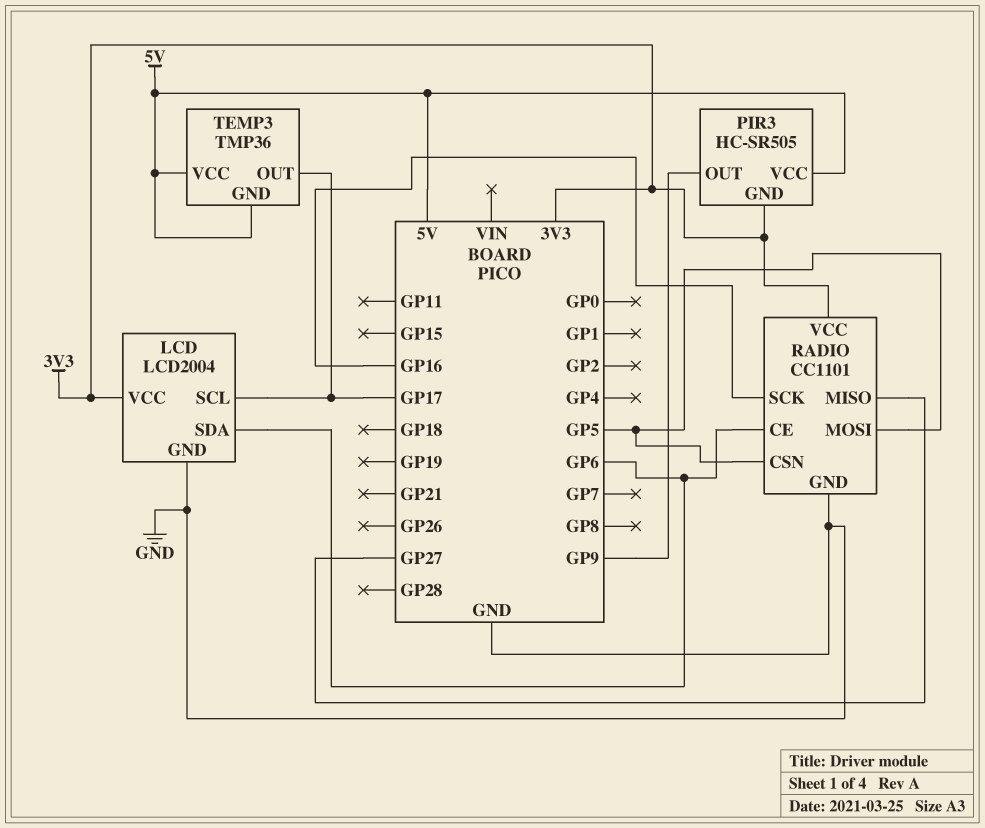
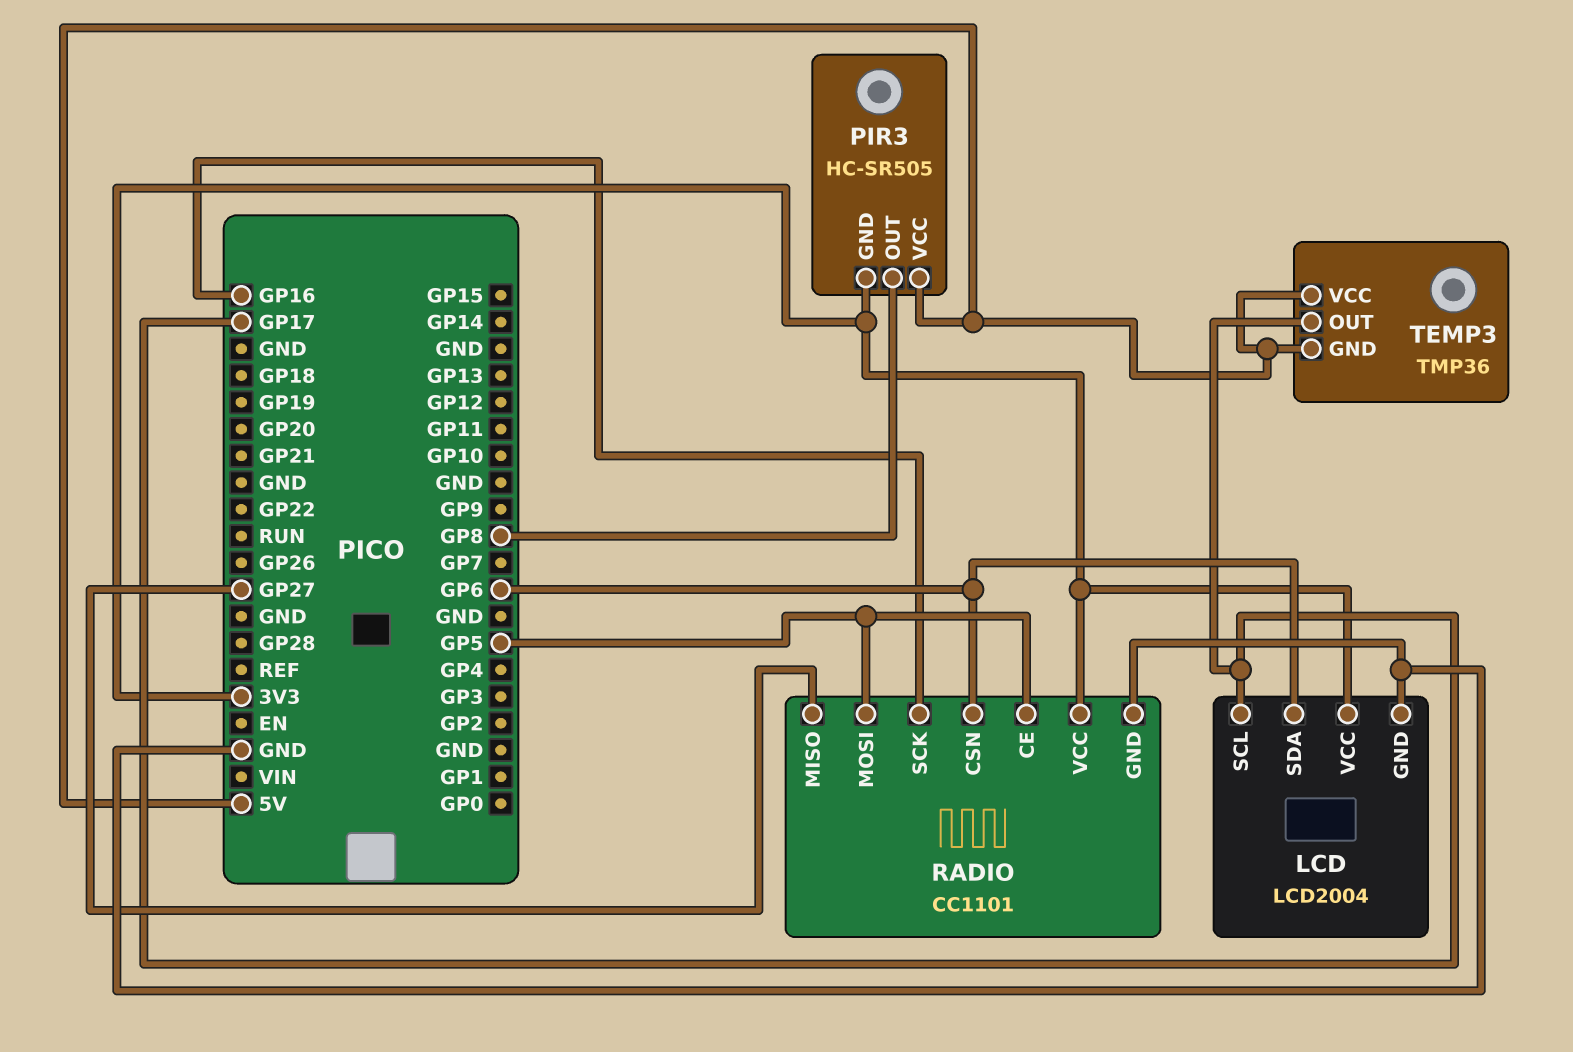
PIR3 pin OUT: GP9 -> GP8
RADIO pin CE: GP6 -> GP5
RADIO pin CSN: GP5 -> GP6

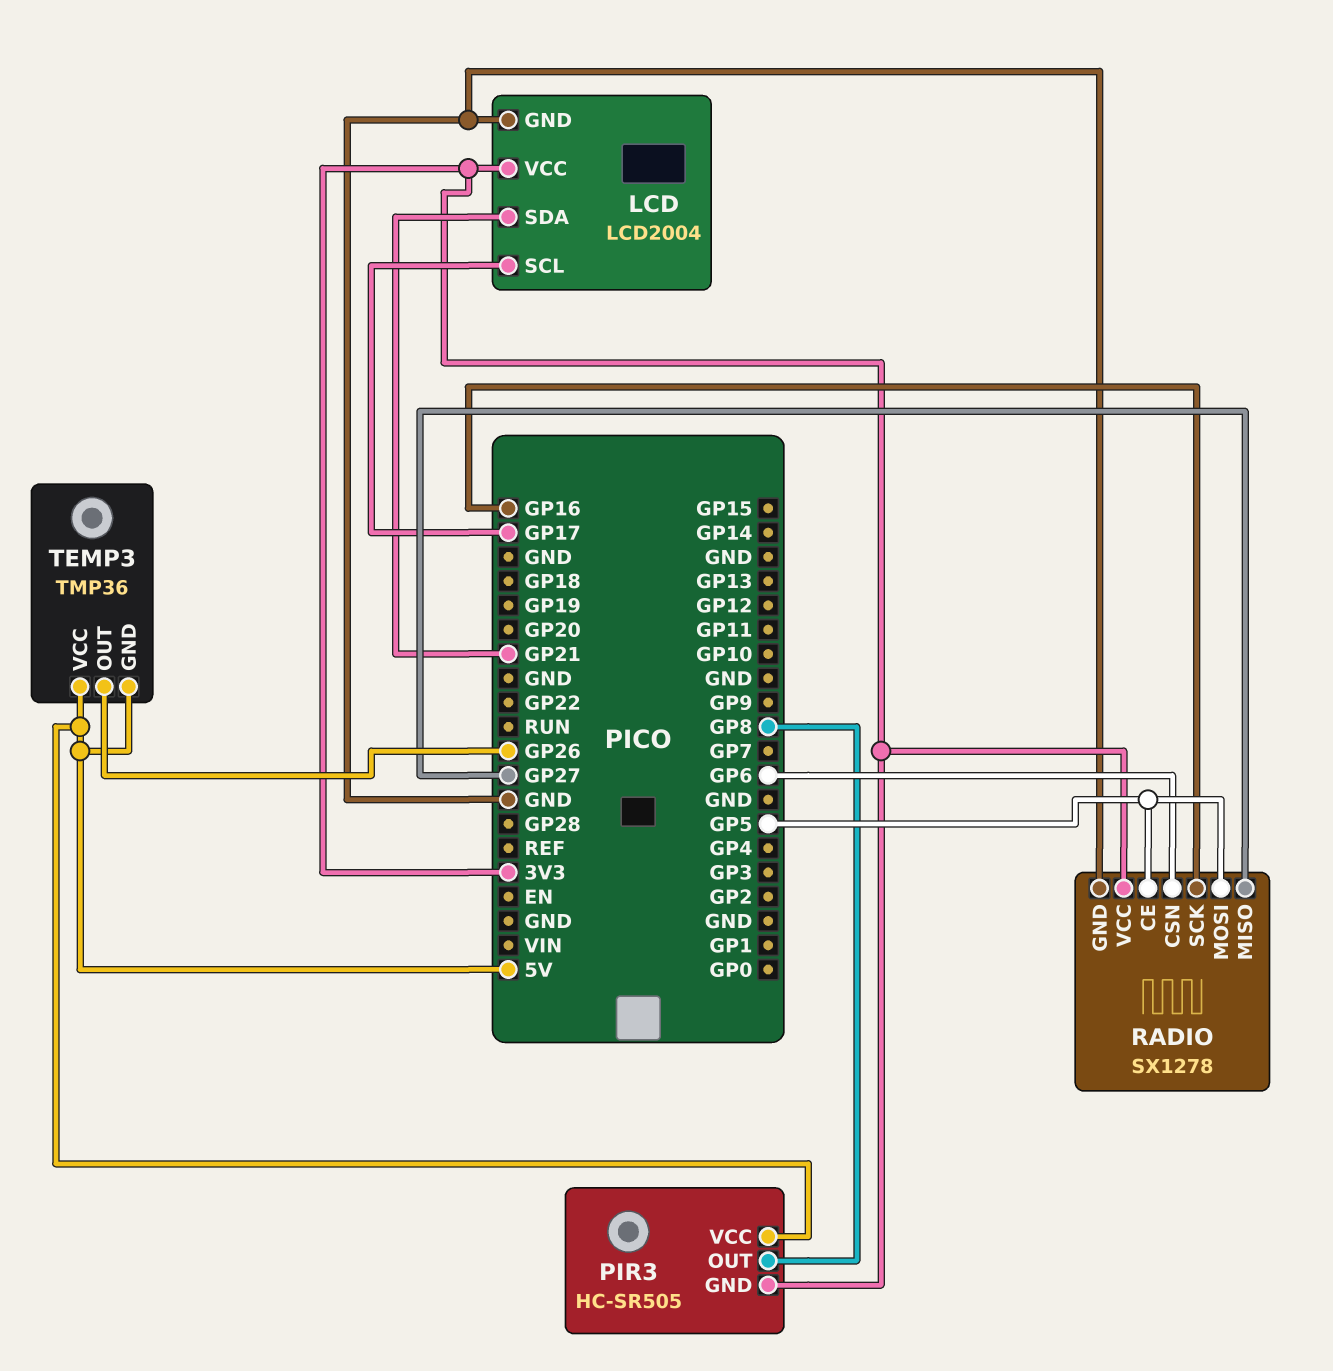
LCD pin SDA: GP6 -> GP21
RADIO: CC1101 -> SX1278
TEMP3 pin OUT: GP17 -> GP26

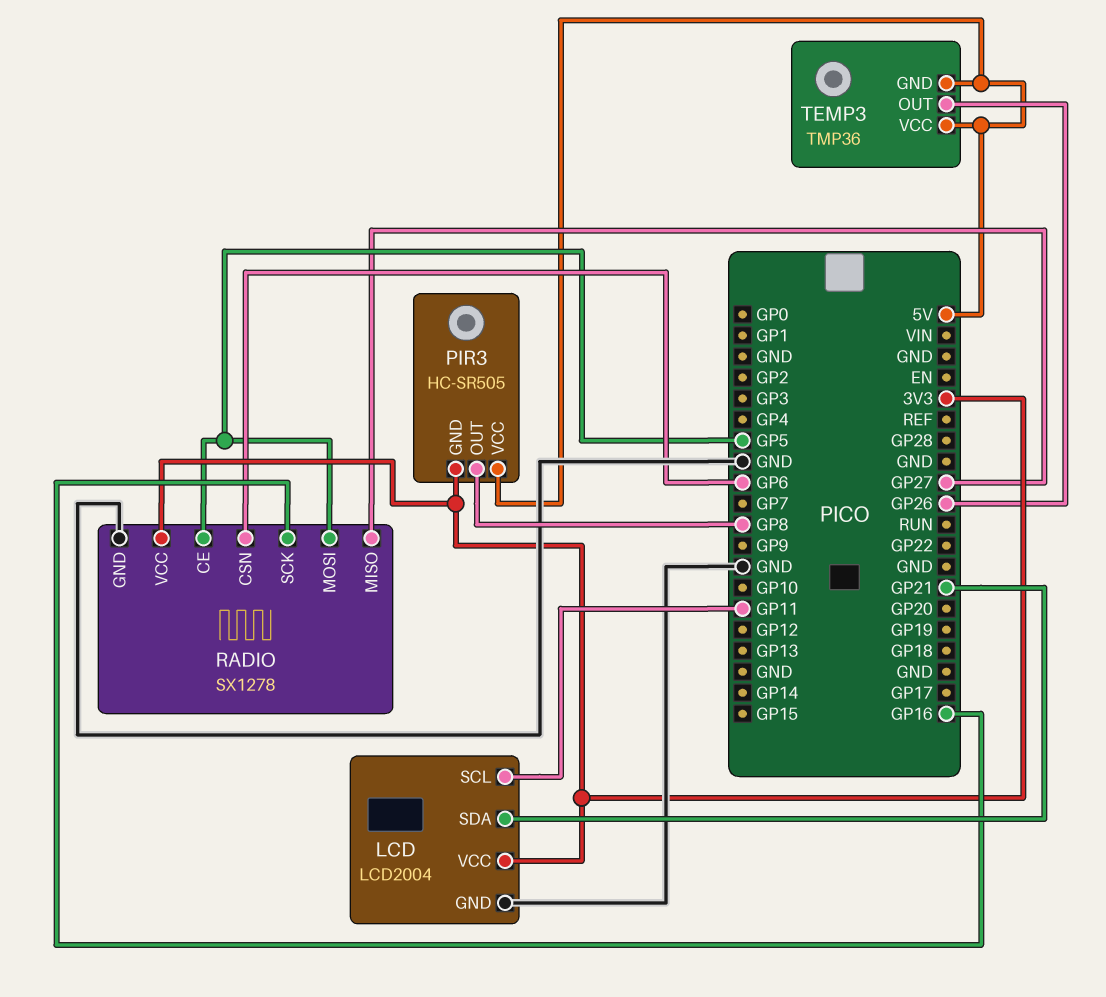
LCD pin SCL: GP17 -> GP11

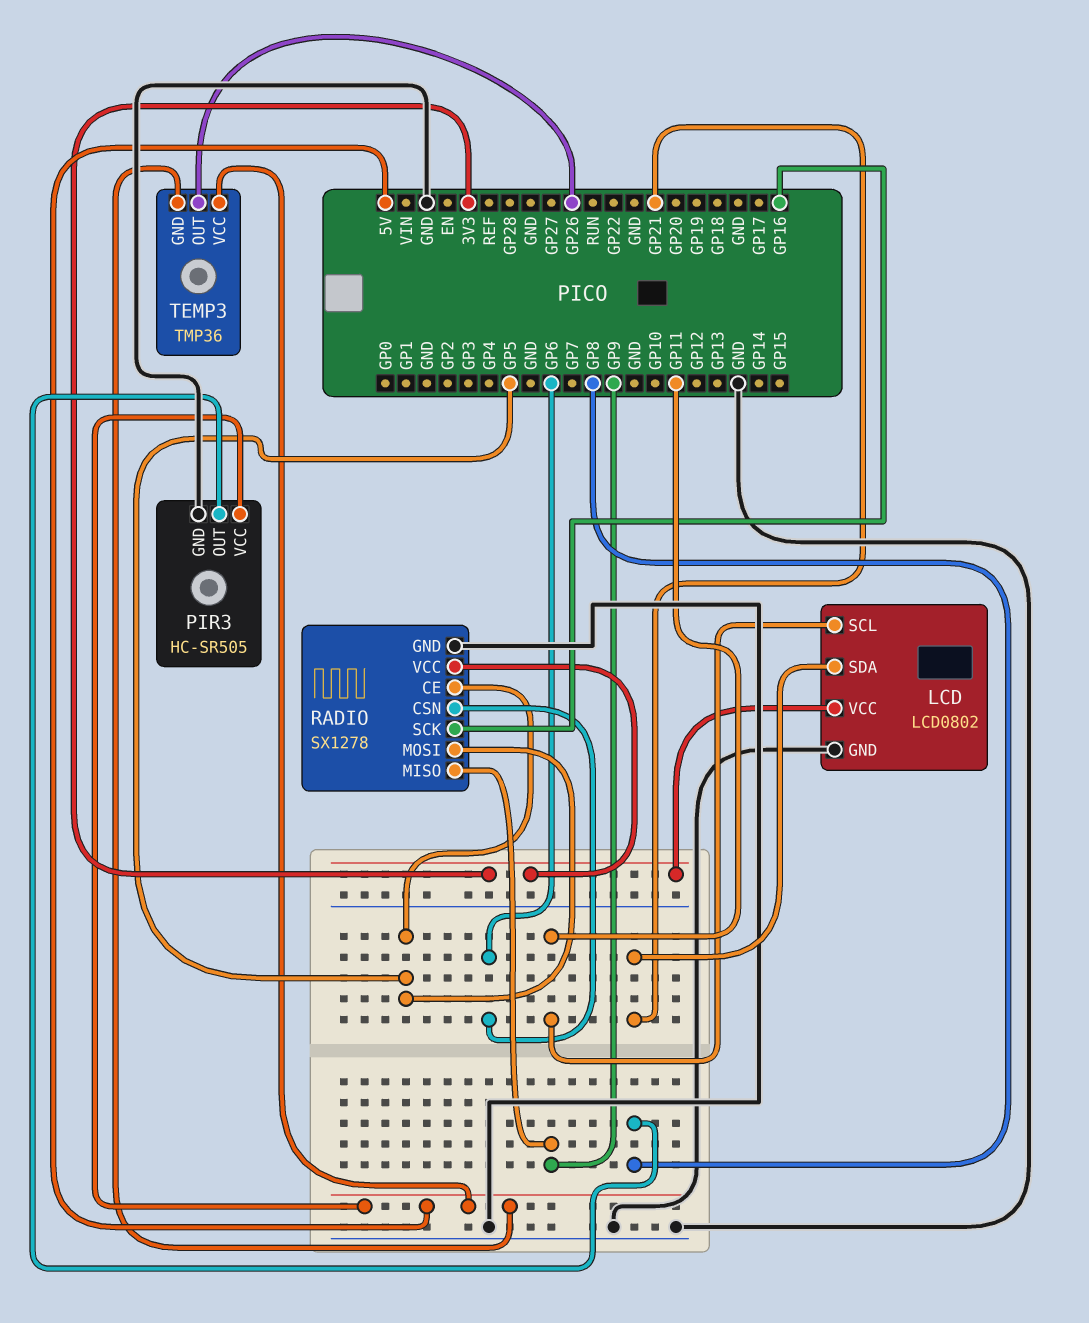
LCD: LCD2004 -> LCD0802
PIR3 pin GND: 3V3 -> GND
RADIO pin MISO: GP27 -> GP9

